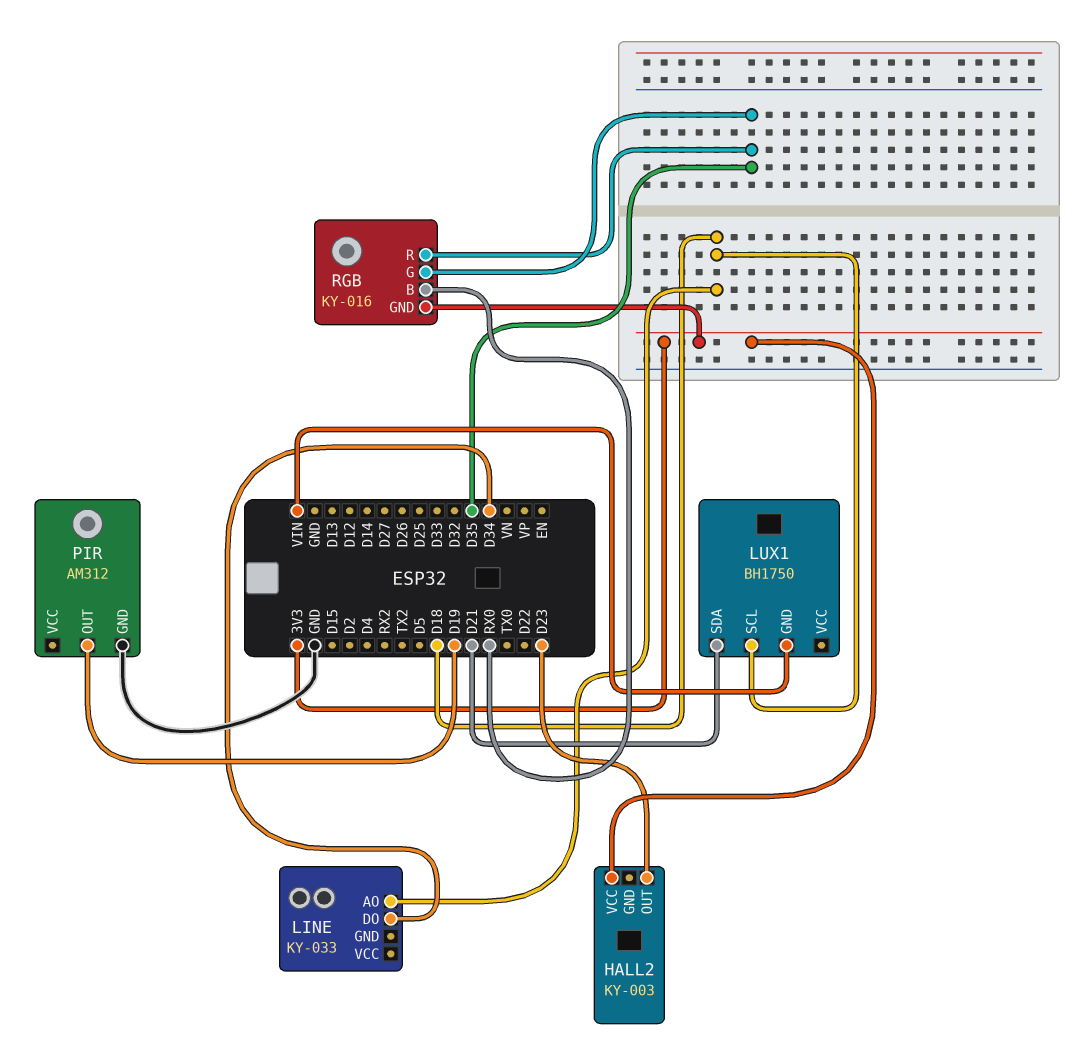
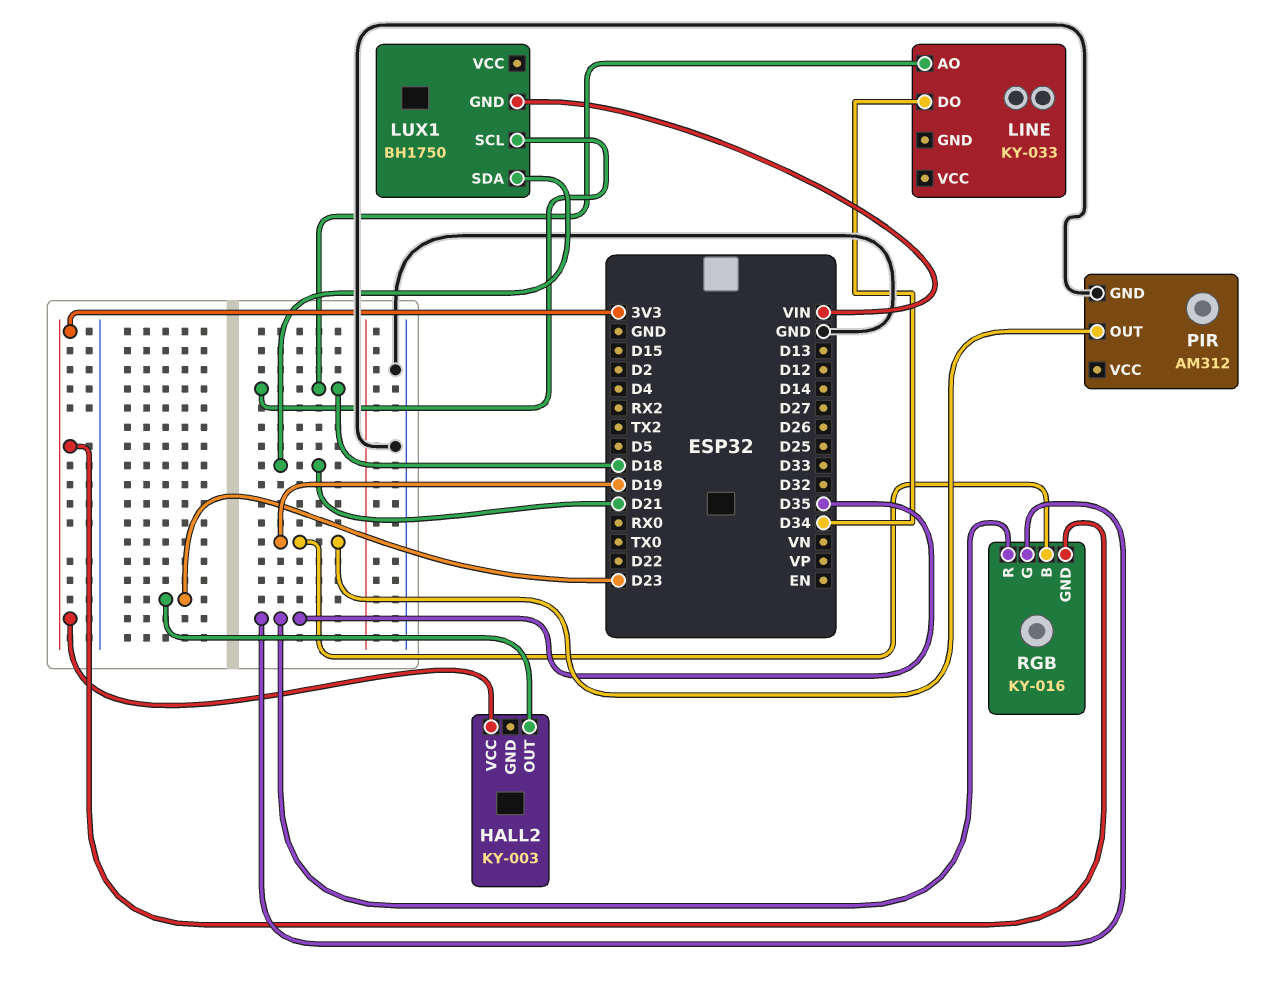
RGB pin B: RX0 -> D19

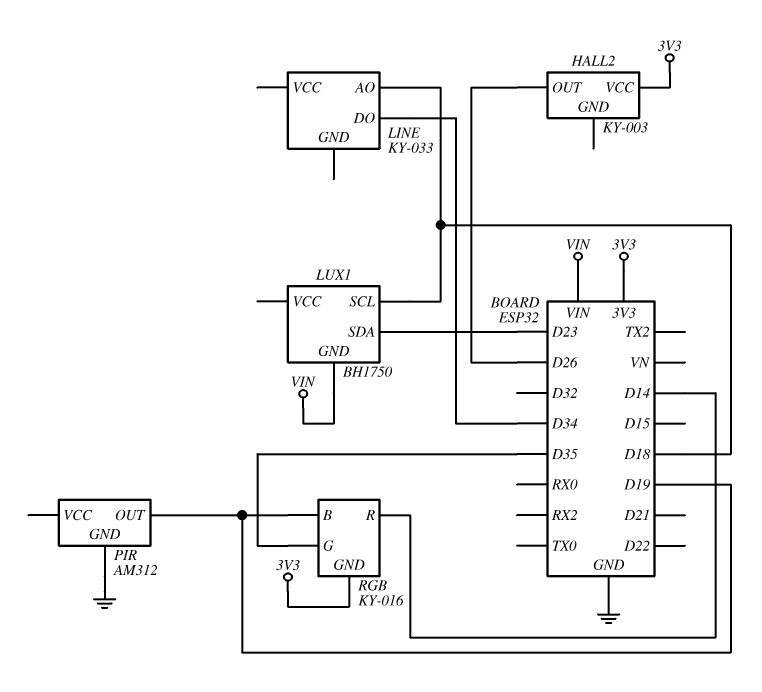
HALL2 pin OUT: D23 -> D26
LUX1 pin SDA: D21 -> D23
RGB pin R: D35 -> D14

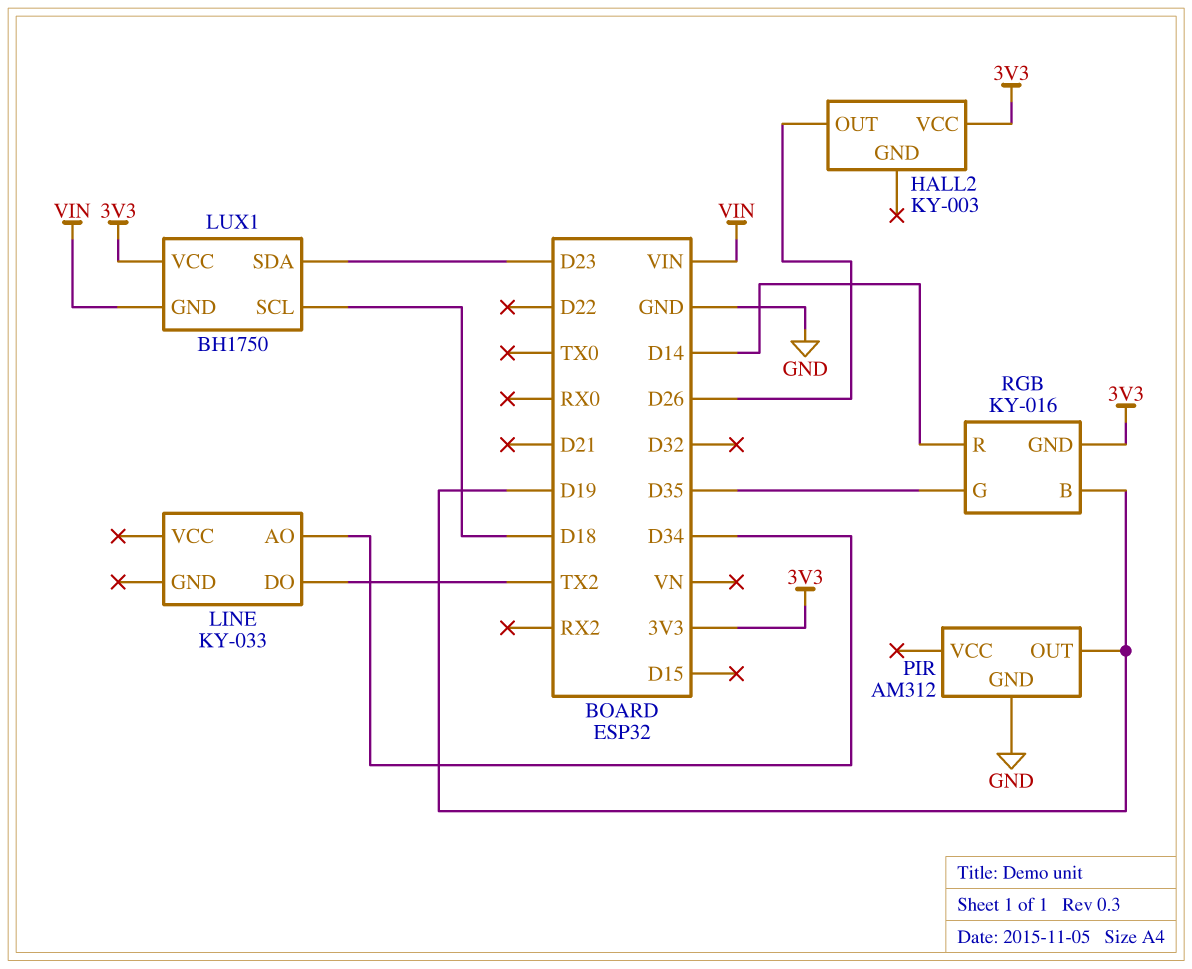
LINE pin AO: D18 -> D34
LINE pin DO: D34 -> TX2
LUX1 pin VCC: none -> 3V3

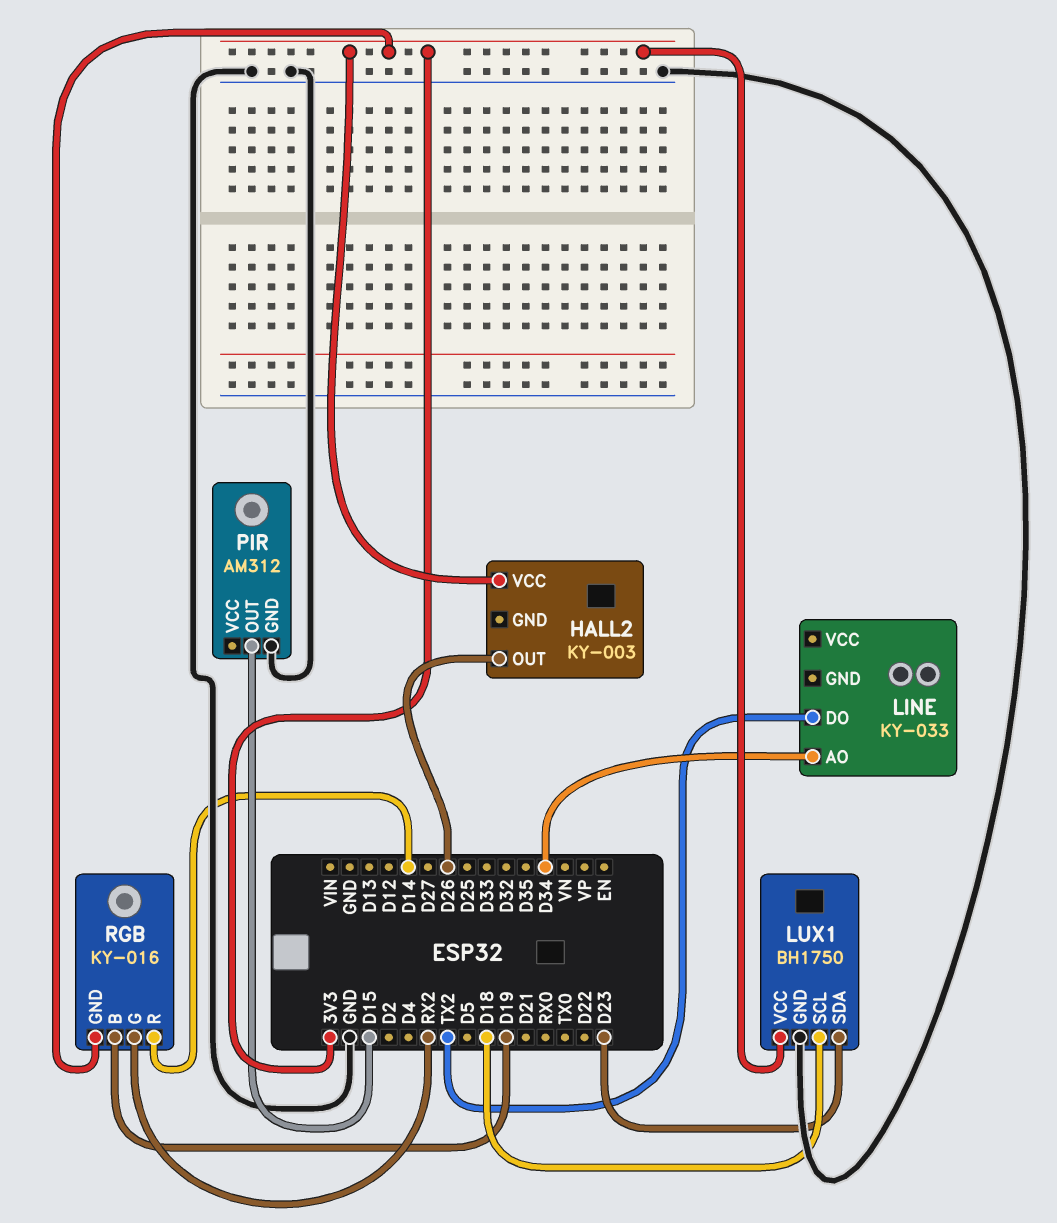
LUX1 pin GND: VIN -> GND
PIR pin OUT: D19 -> D15
RGB pin G: D35 -> RX2

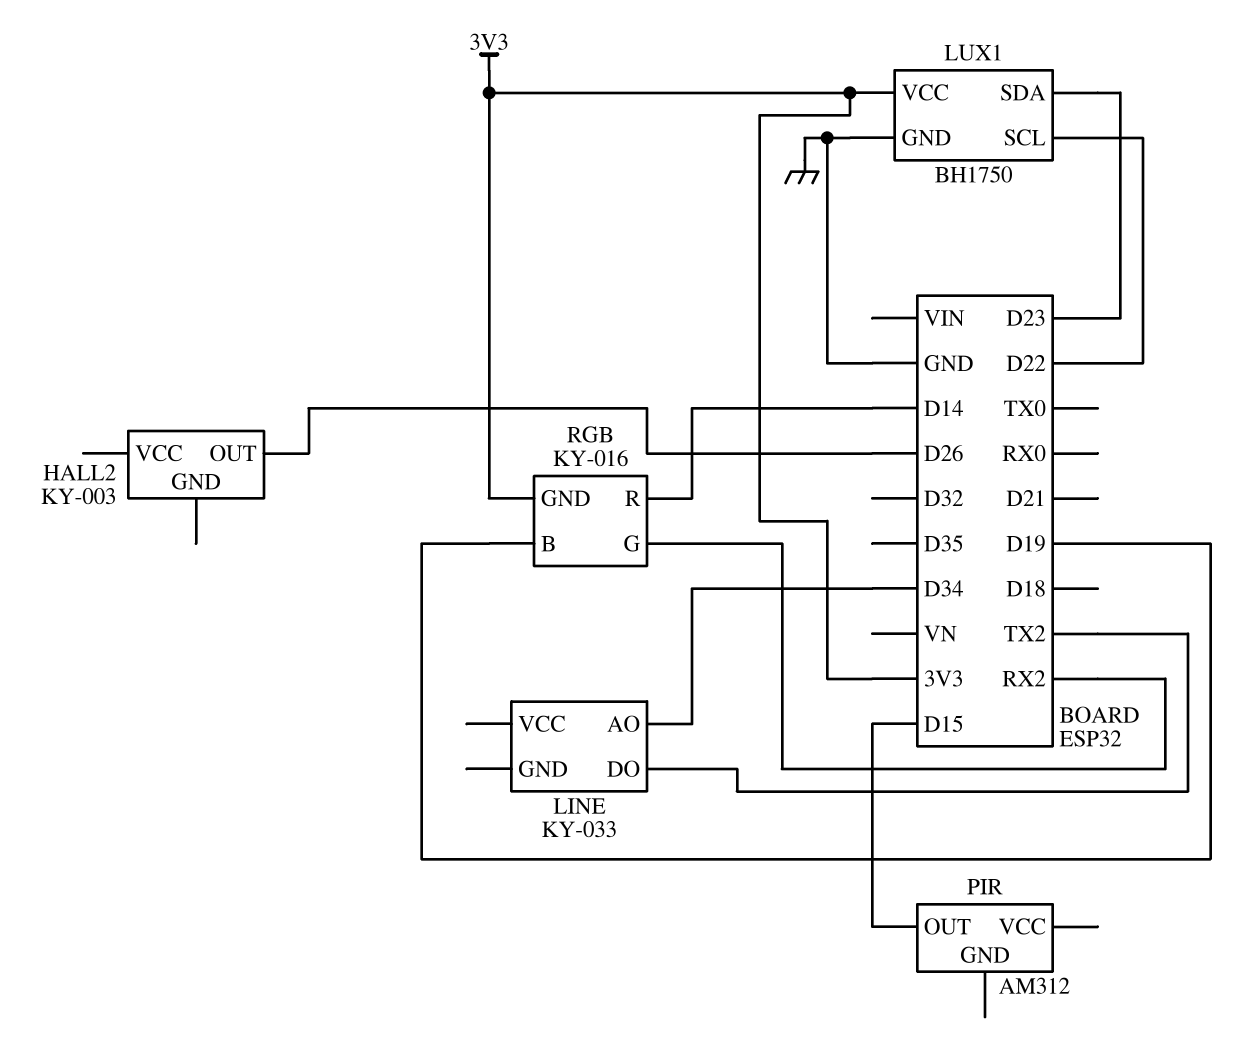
HALL2 pin VCC: 3V3 -> none
LUX1 pin SCL: D18 -> D22
PIR pin GND: GND -> none

